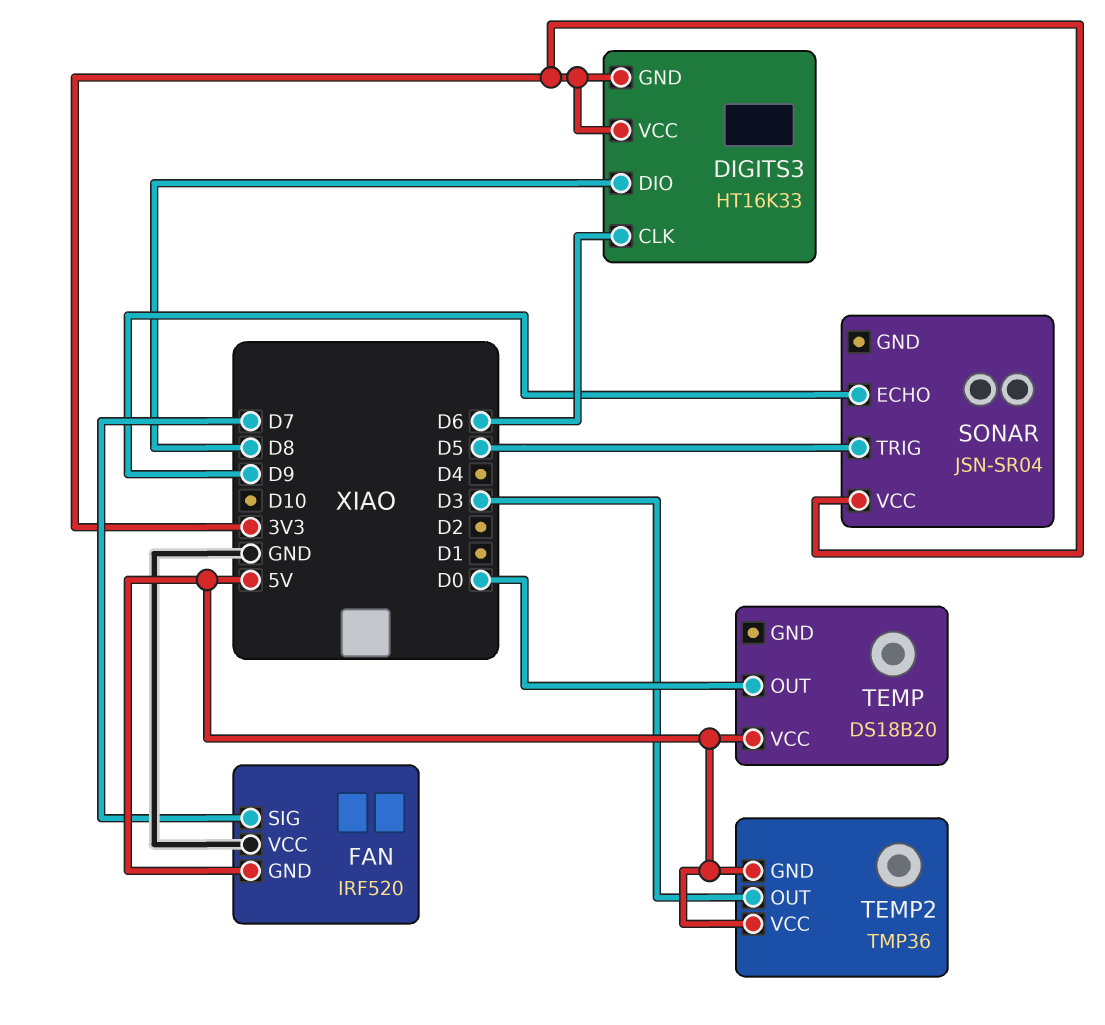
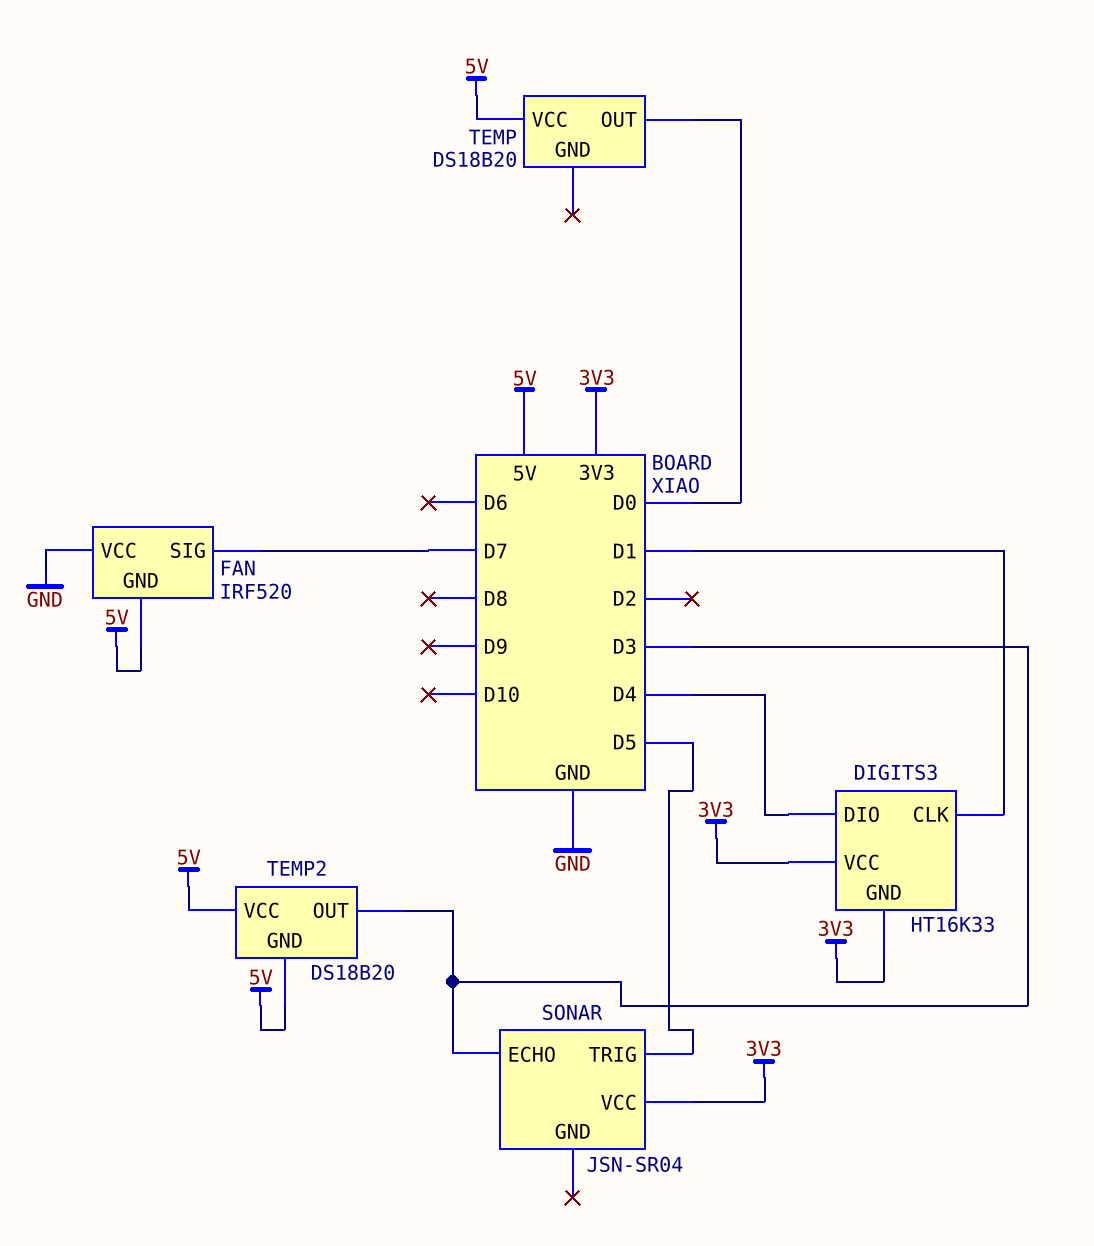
DIGITS3 pin CLK: D6 -> D1
DIGITS3 pin DIO: D8 -> D4
SONAR pin ECHO: D9 -> D3
TEMP2: TMP36 -> DS18B20

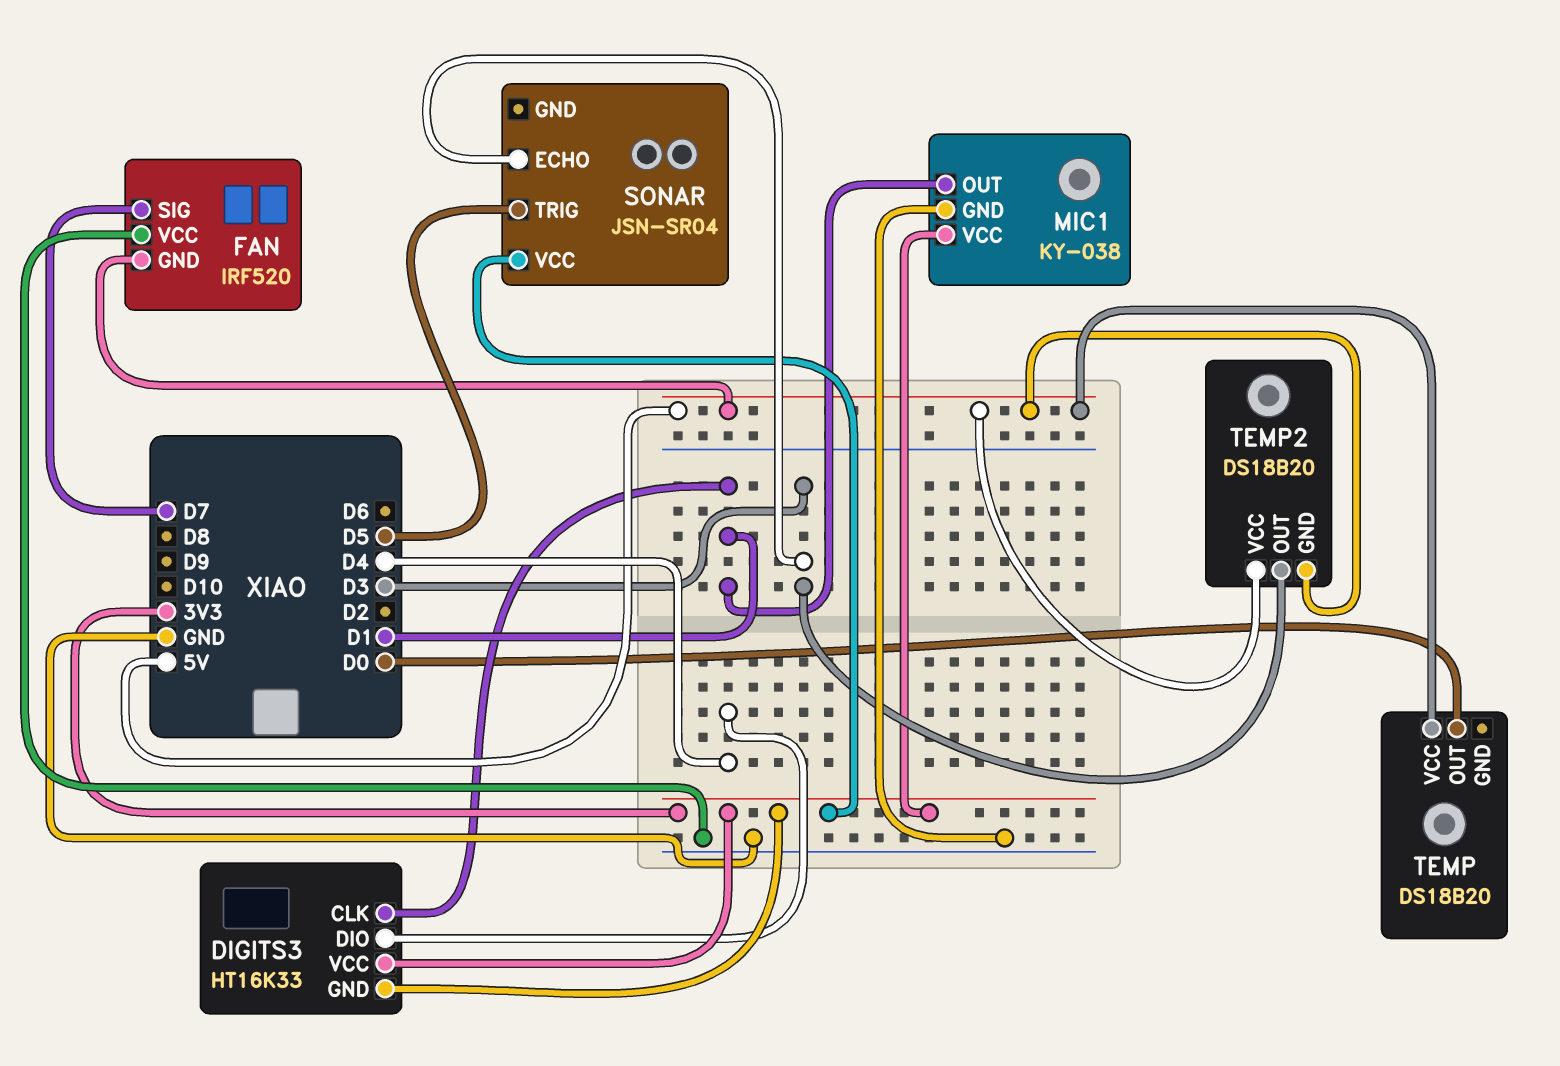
MIC1: none -> KY-038
MIC1 pin GND: none -> GND
MIC1 pin OUT: none -> D1
MIC1 pin VCC: none -> 3V3

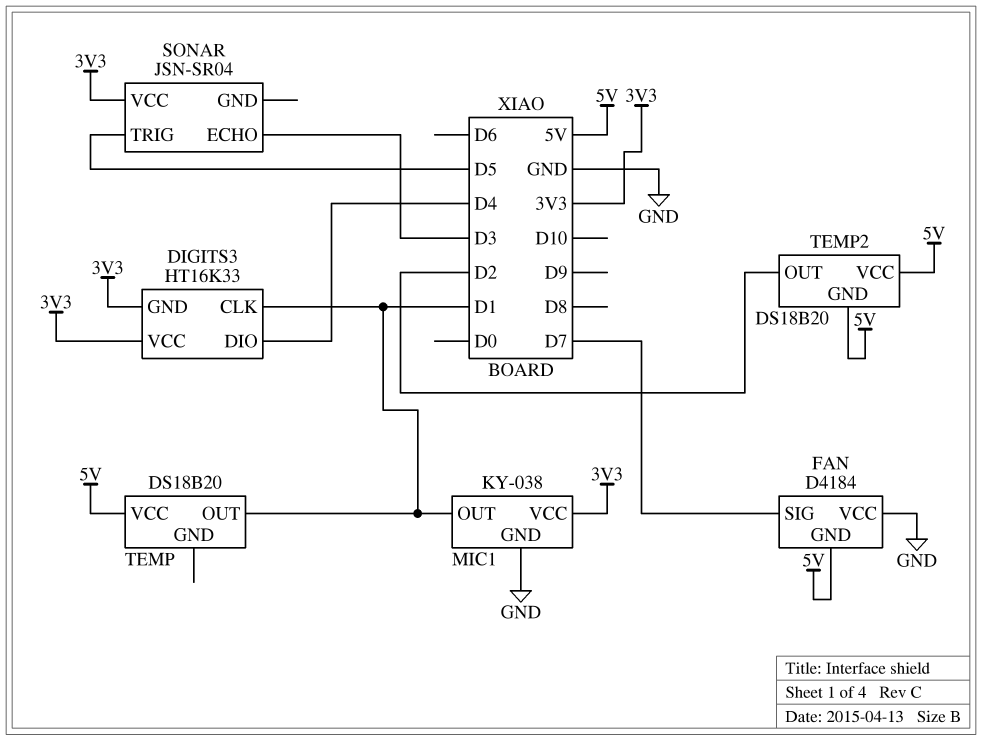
FAN: IRF520 -> D4184
TEMP pin OUT: D0 -> D1
TEMP2 pin OUT: D3 -> D2

